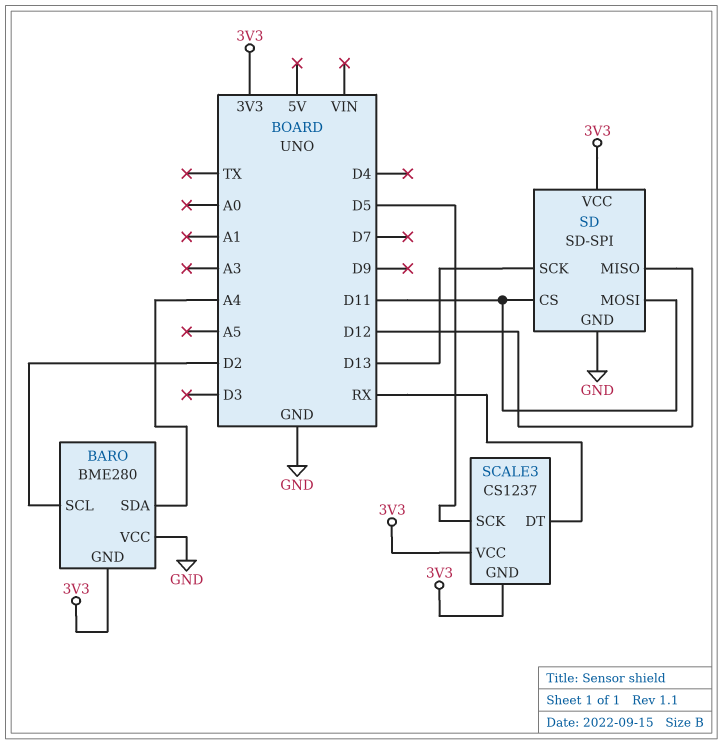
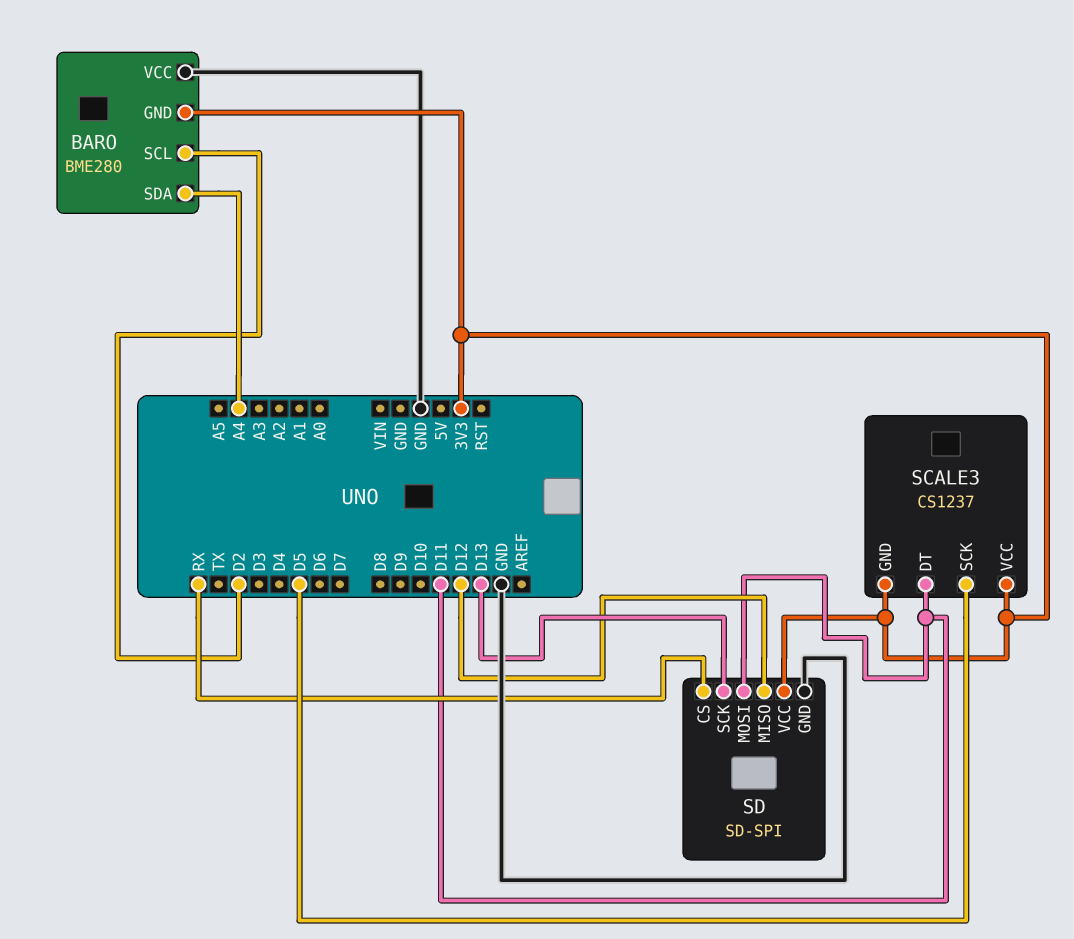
SCALE3 pin DT: RX -> D11
SD pin CS: D11 -> RX

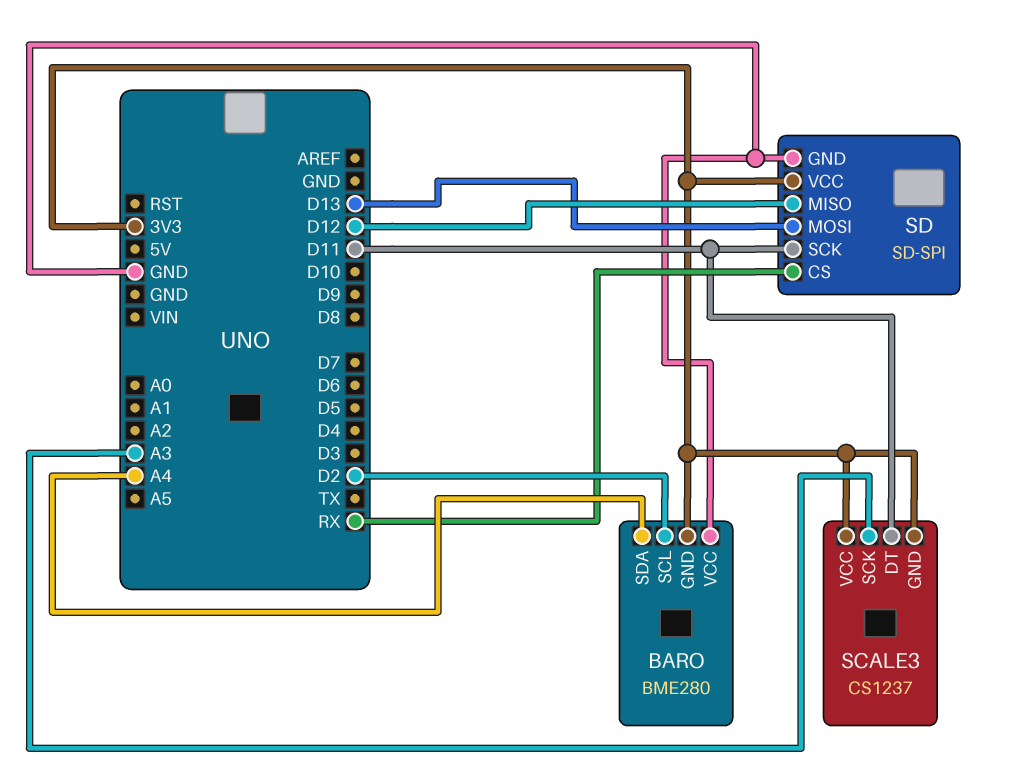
SCALE3 pin SCK: D5 -> A3
SD pin MOSI: D11 -> D13
SD pin SCK: D13 -> D11

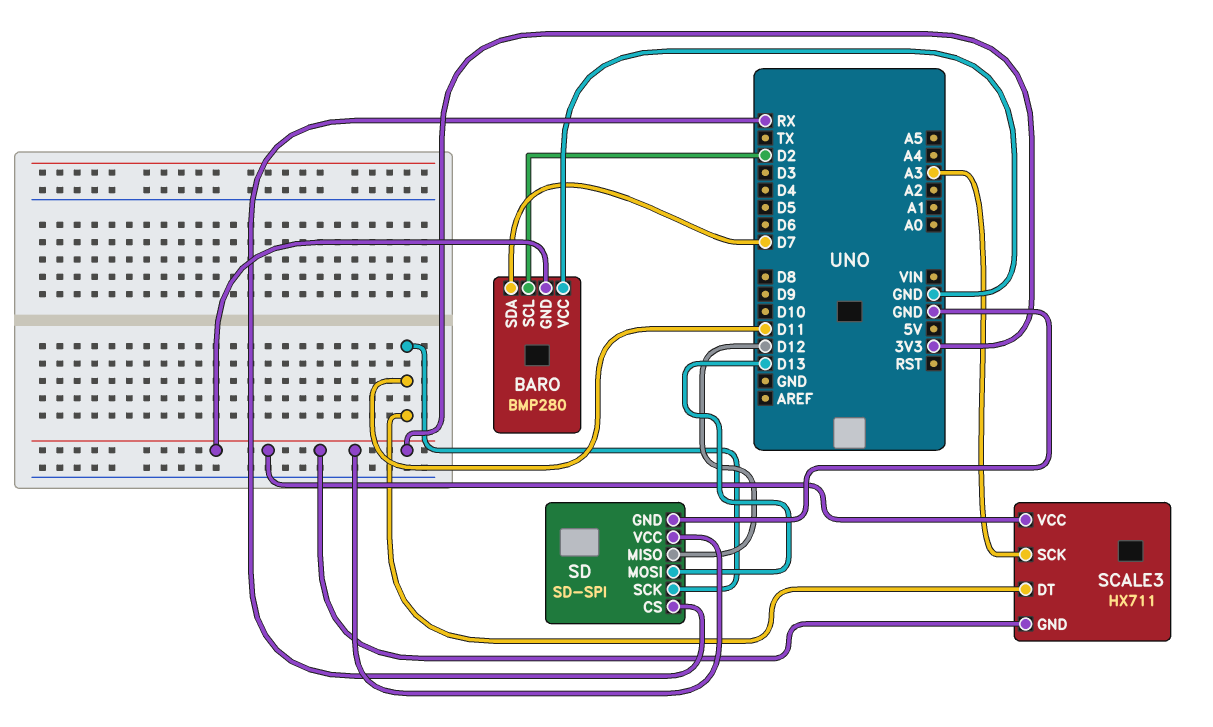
BARO: BME280 -> BMP280
BARO pin SDA: A4 -> D7
SCALE3: CS1237 -> HX711

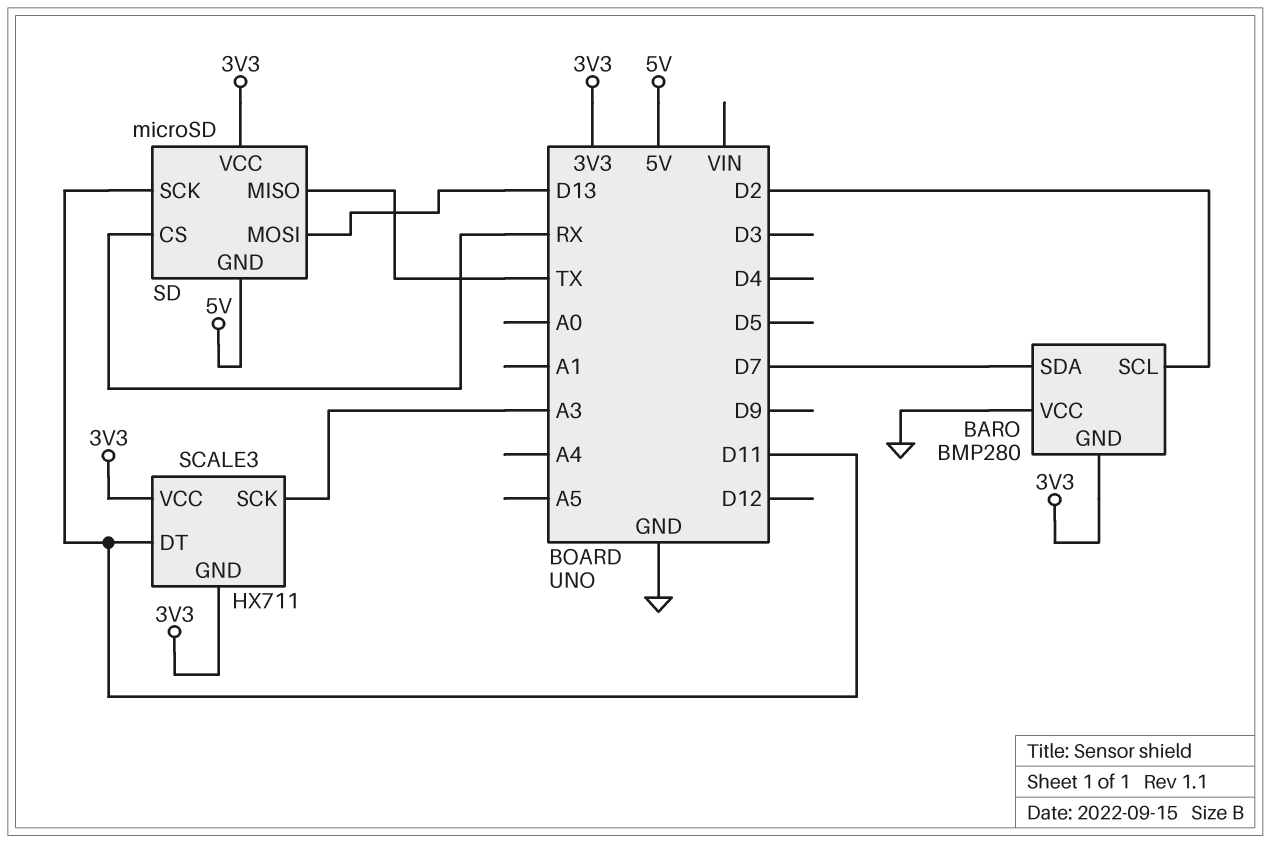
SD: SD-SPI -> microSD
SD pin GND: GND -> 5V
SD pin MISO: D12 -> TX

